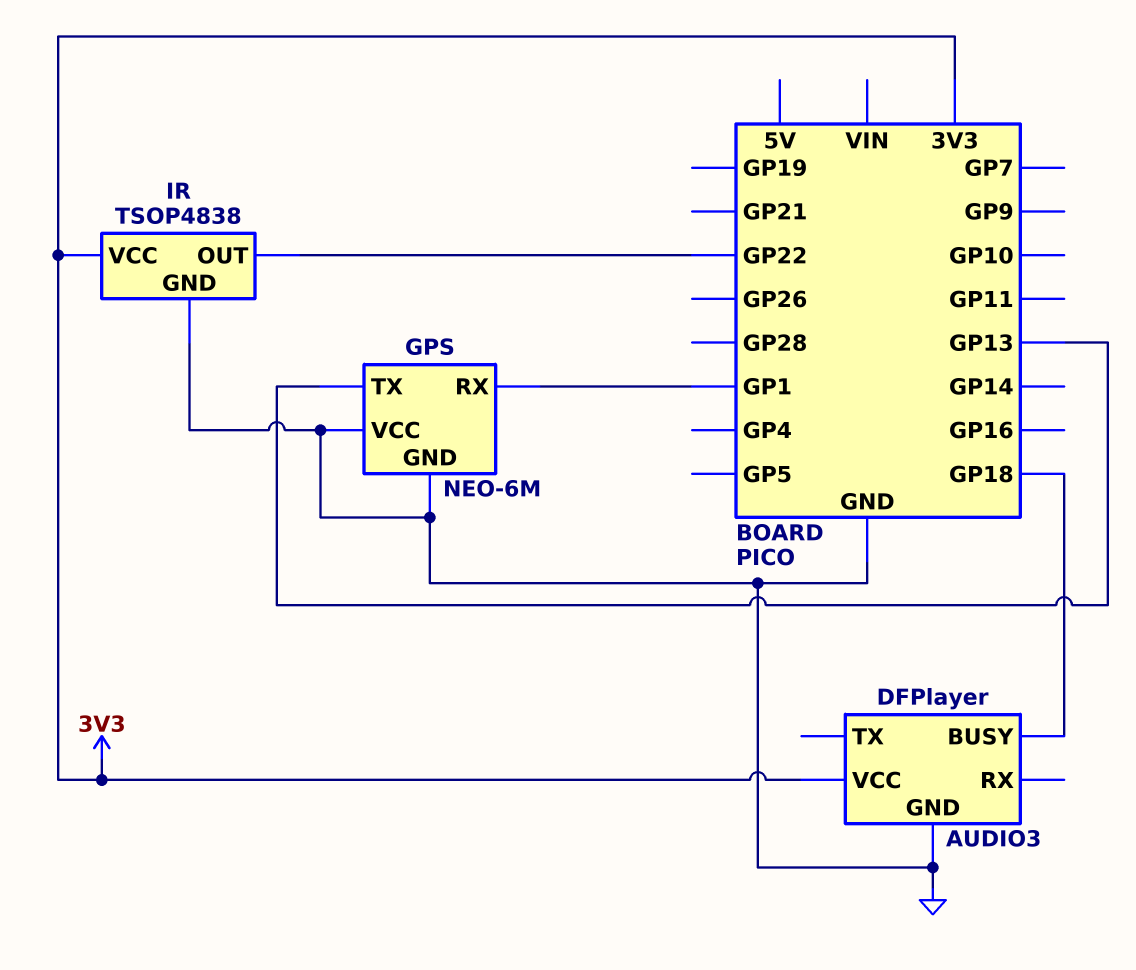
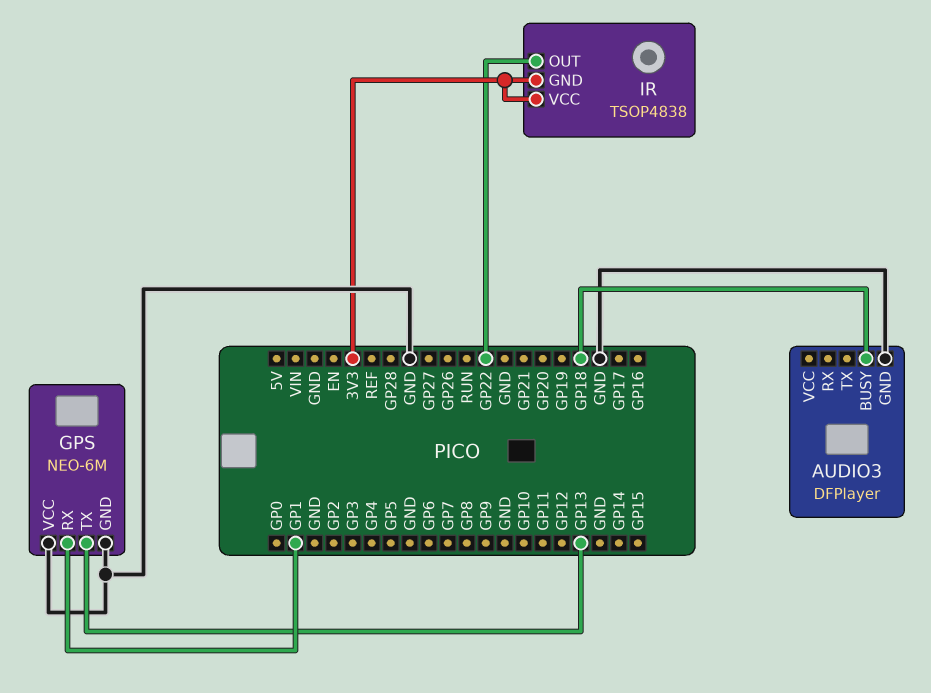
AUDIO3 pin VCC: 3V3 -> none
IR pin GND: GND -> 3V3

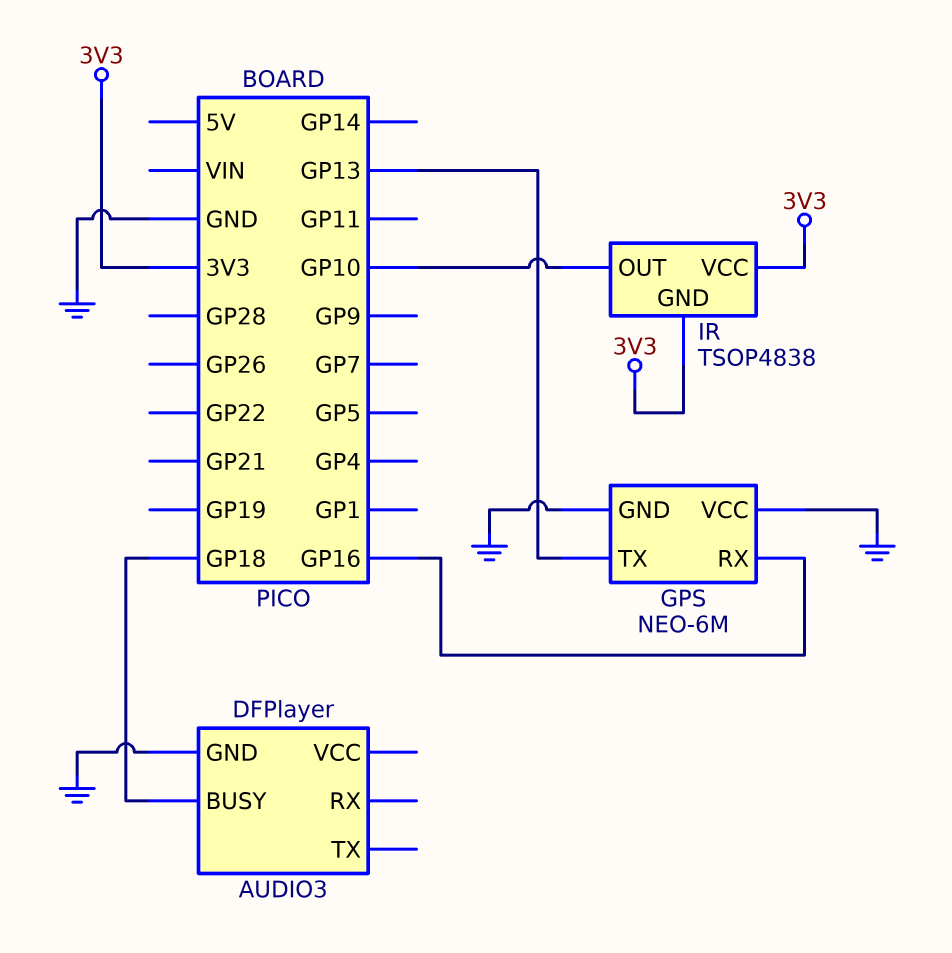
GPS pin RX: GP1 -> GP16
IR pin OUT: GP22 -> GP10

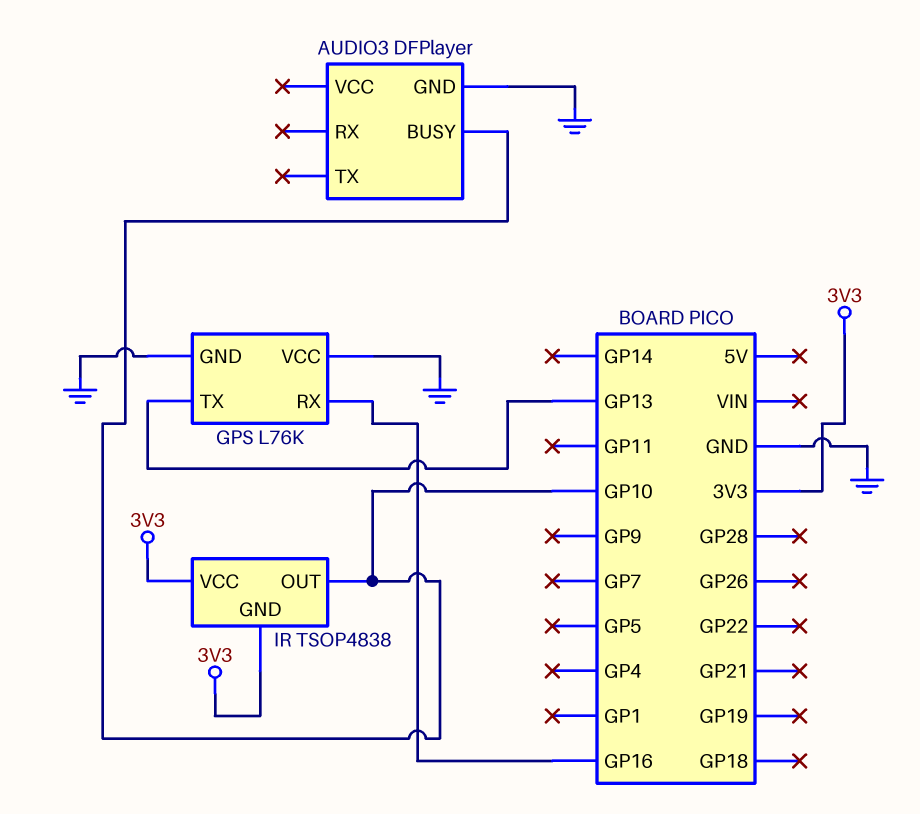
AUDIO3 pin BUSY: GP18 -> GP10
GPS: NEO-6M -> L76K

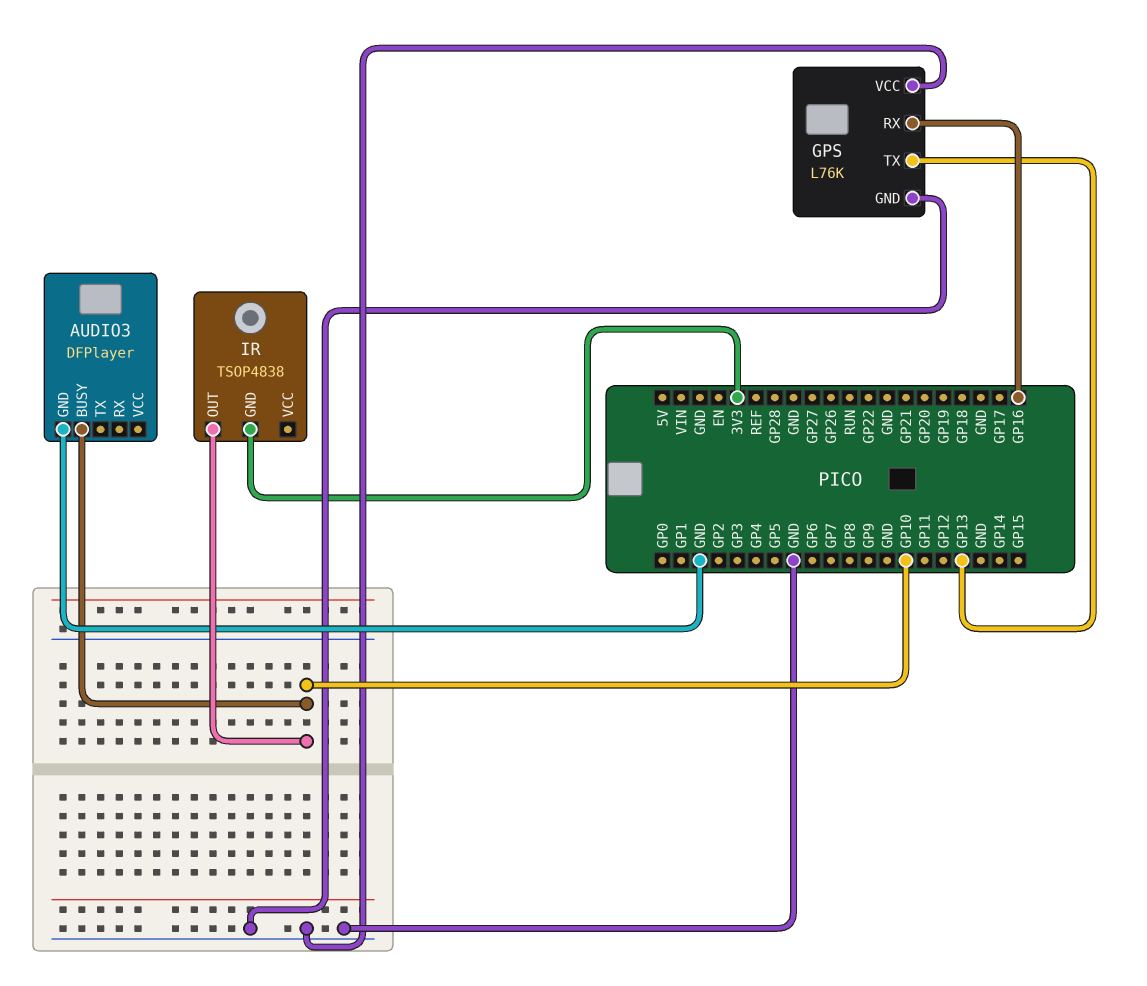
IR pin VCC: 3V3 -> none

